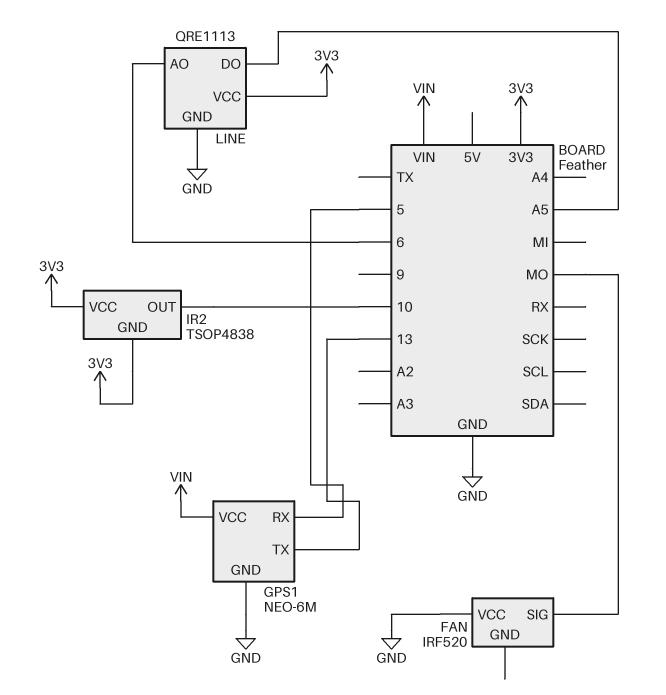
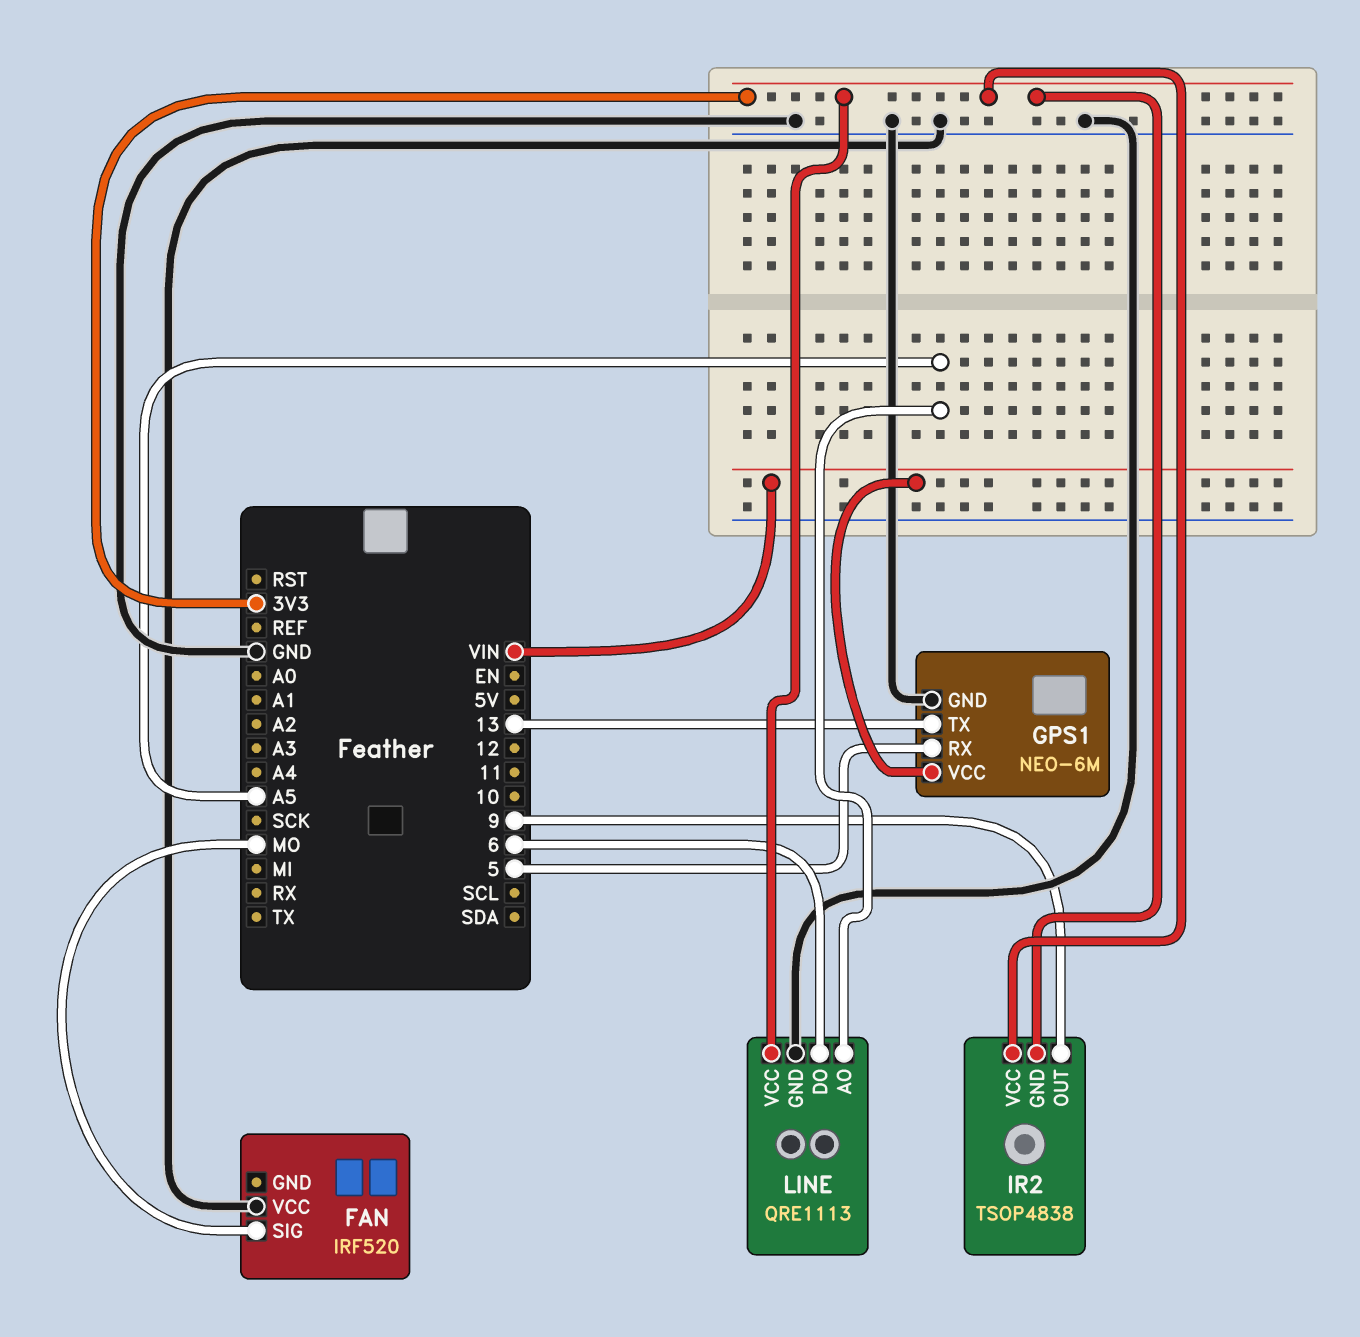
IR2 pin OUT: 10 -> 9
LINE pin AO: 6 -> A5
LINE pin DO: A5 -> 6

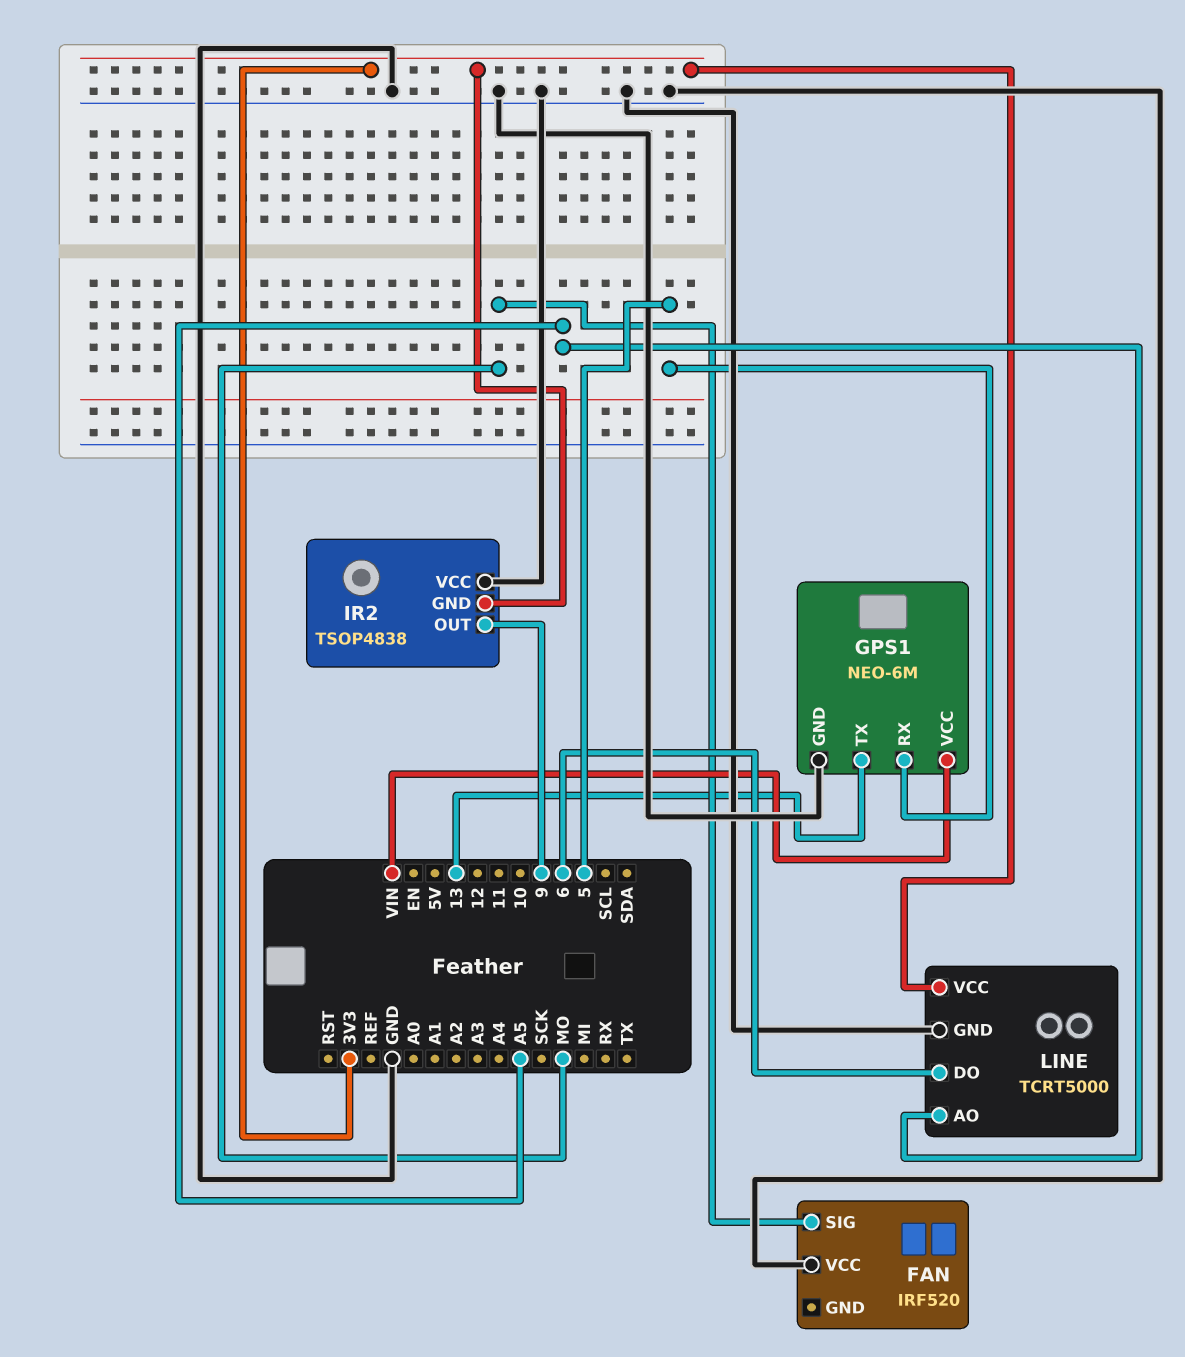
IR2 pin VCC: 3V3 -> GND
LINE: QRE1113 -> TCRT5000

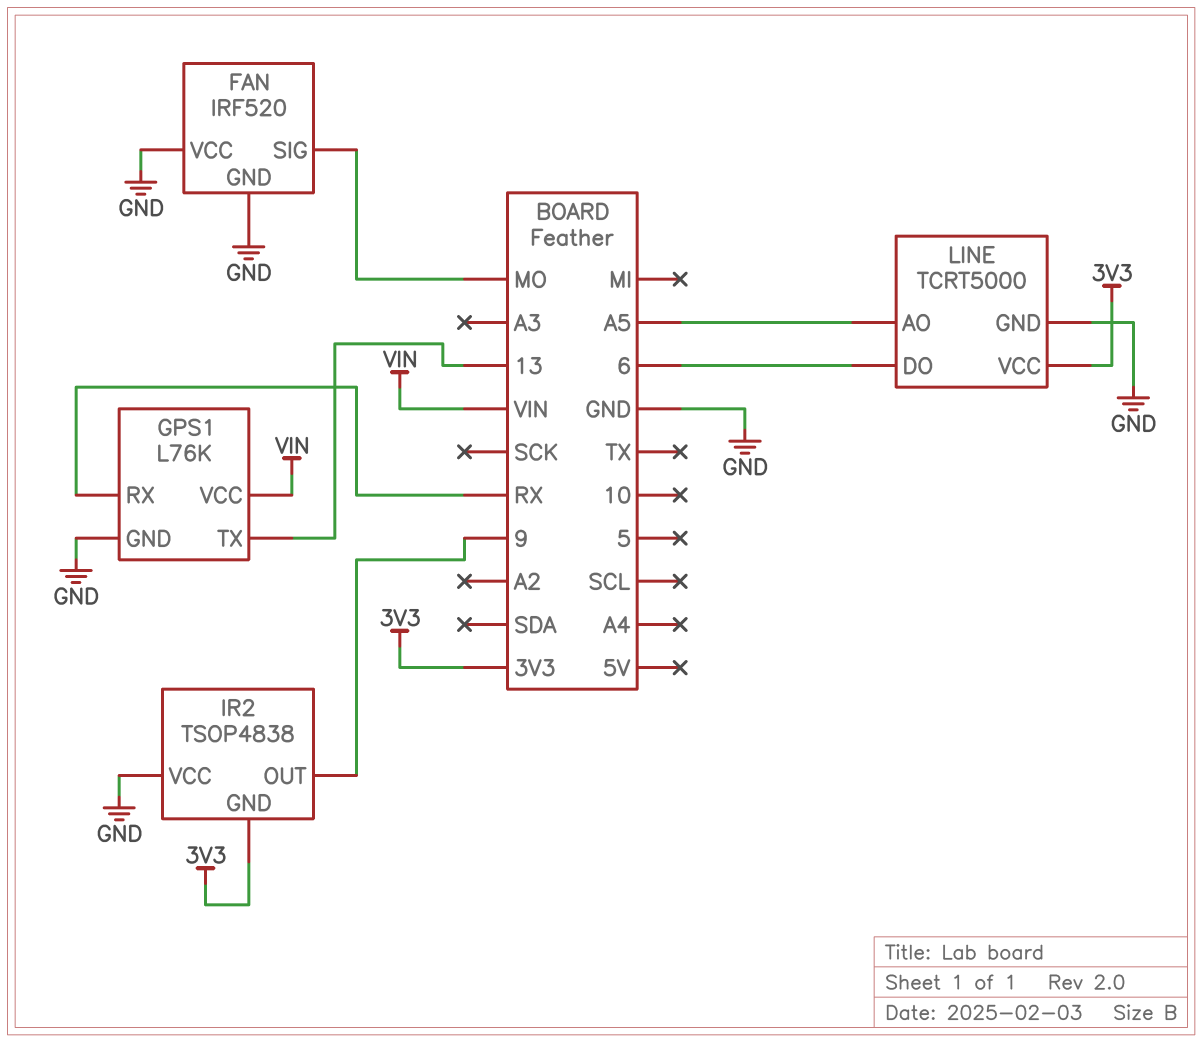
FAN pin GND: none -> GND
GPS1: NEO-6M -> L76K
GPS1 pin RX: 5 -> RX

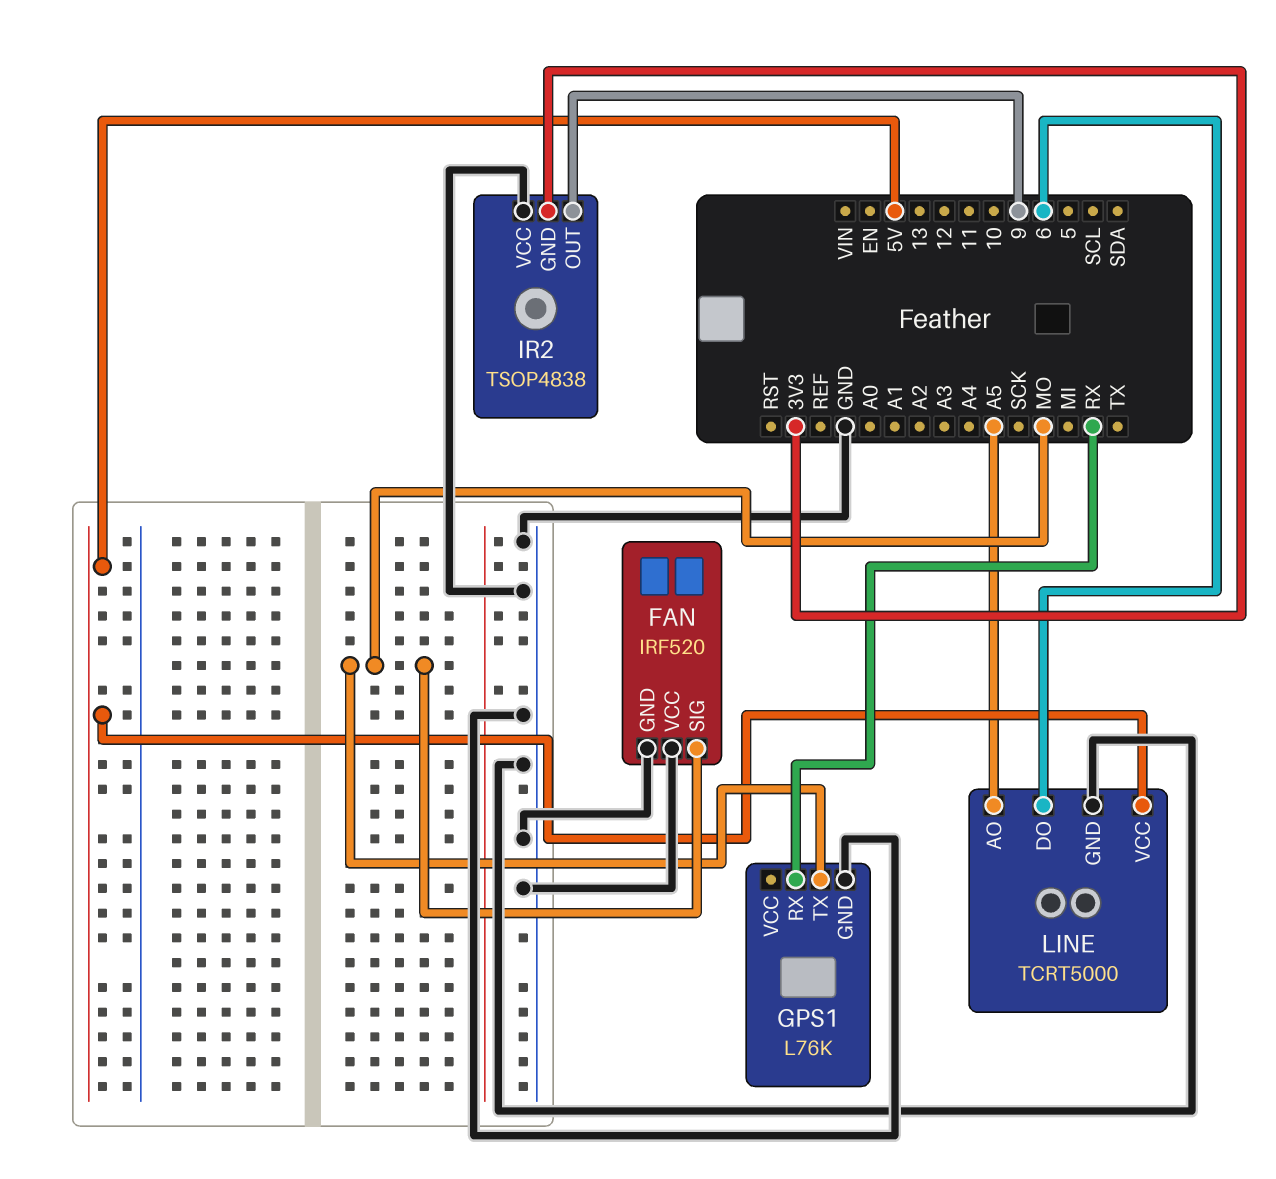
GPS1 pin TX: 13 -> MO
GPS1 pin VCC: VIN -> none
LINE pin VCC: 3V3 -> 5V

